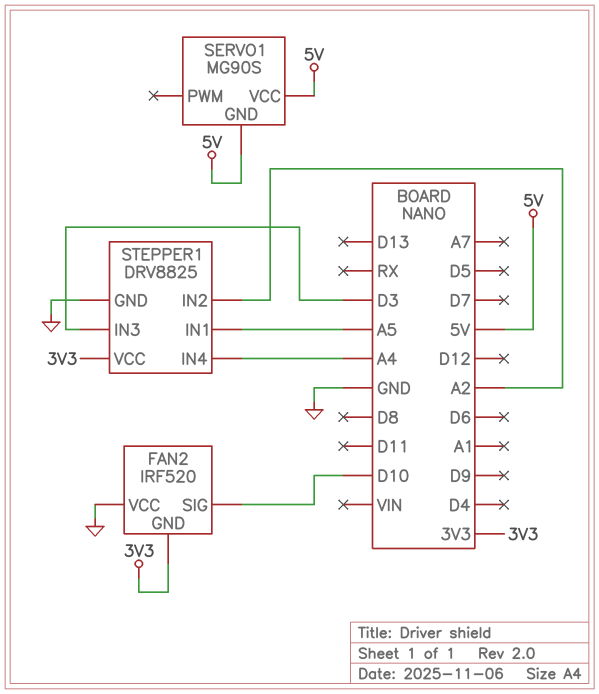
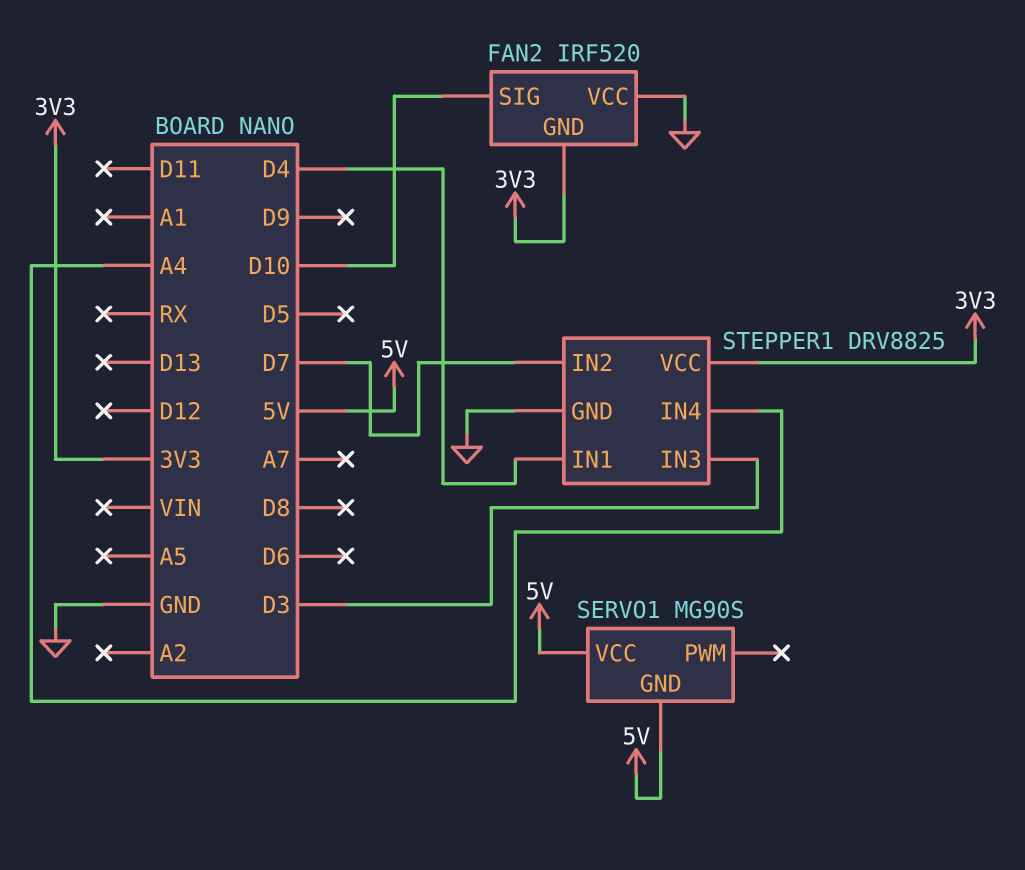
STEPPER1 pin IN1: A5 -> D4
STEPPER1 pin IN2: A2 -> D7

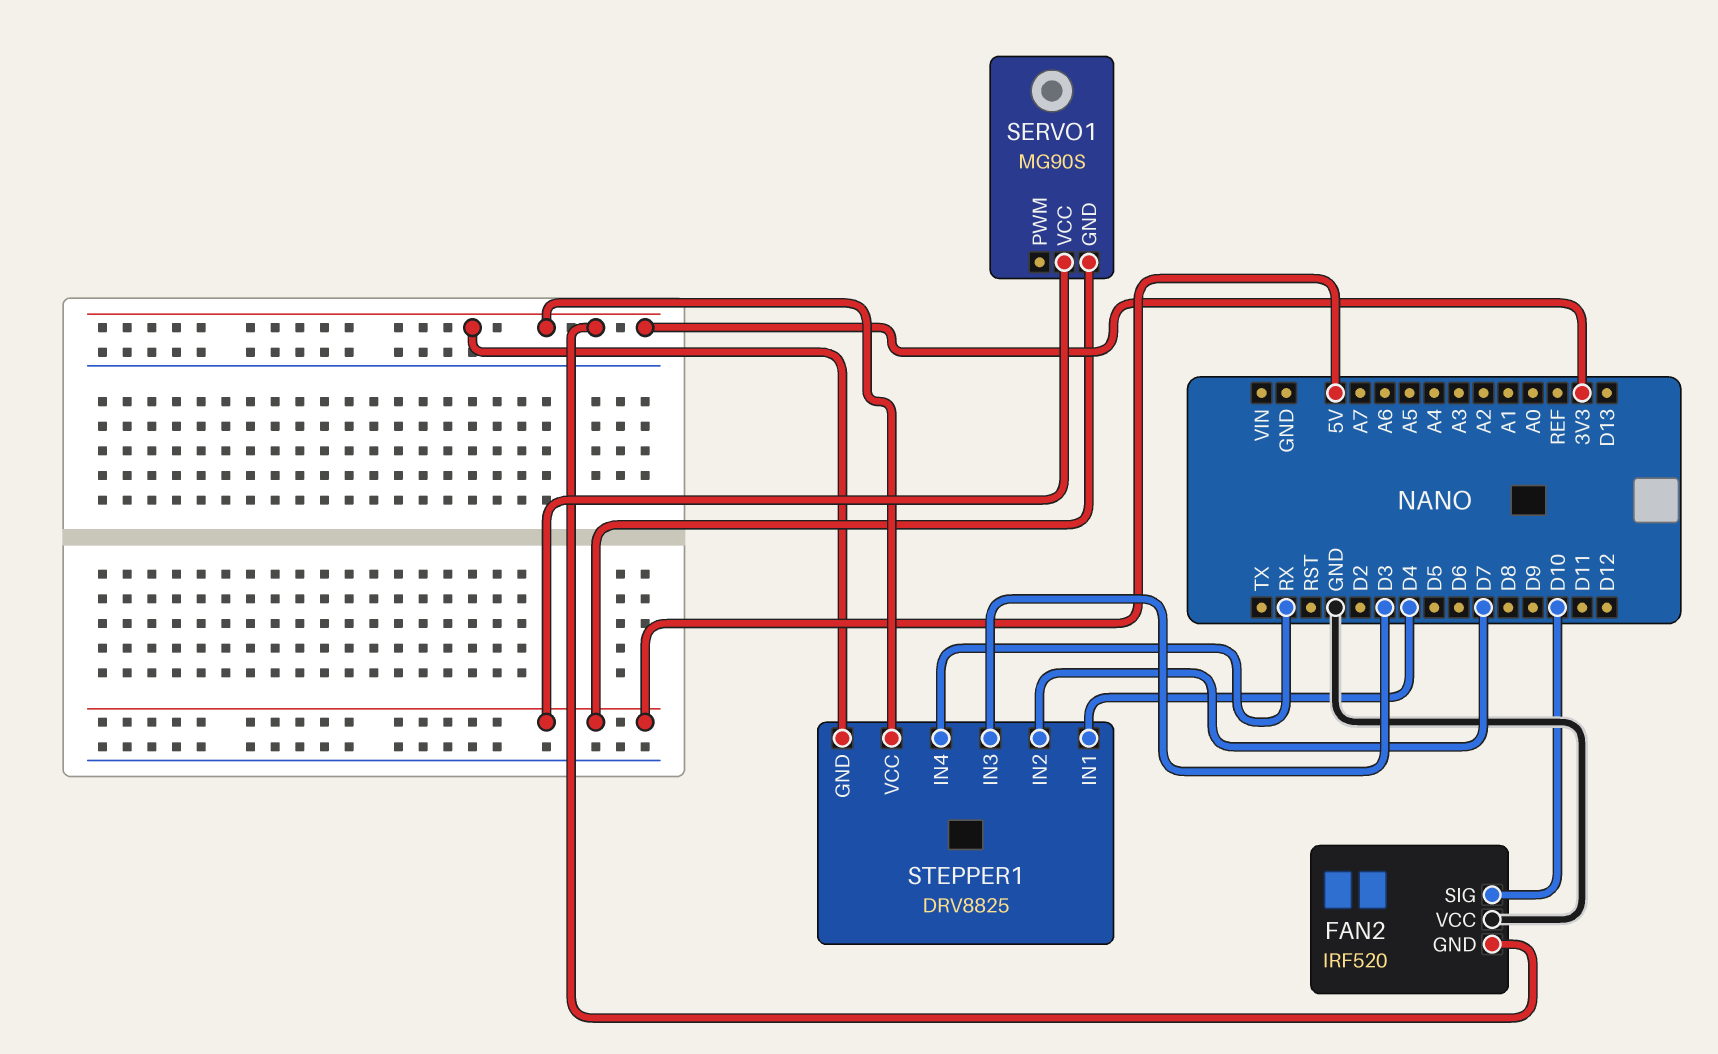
STEPPER1 pin GND: GND -> 3V3
STEPPER1 pin IN4: A4 -> RX

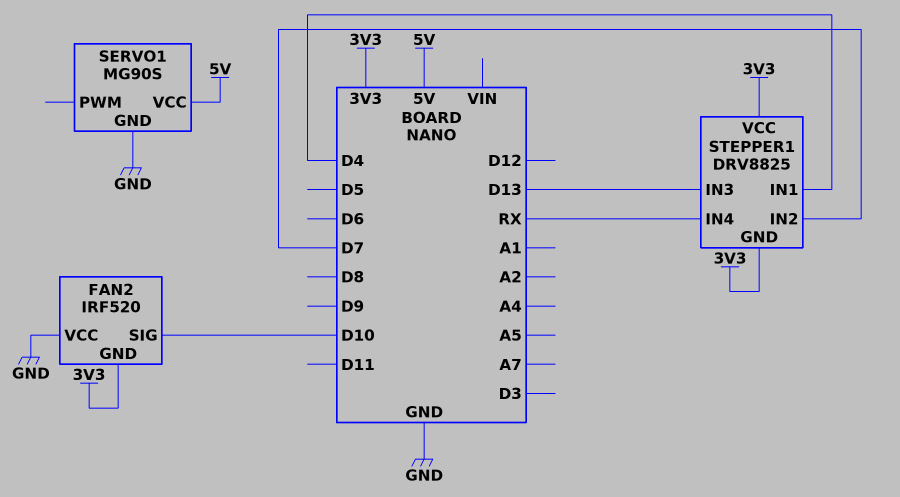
SERVO1 pin GND: 5V -> GND
STEPPER1 pin IN3: D3 -> D13

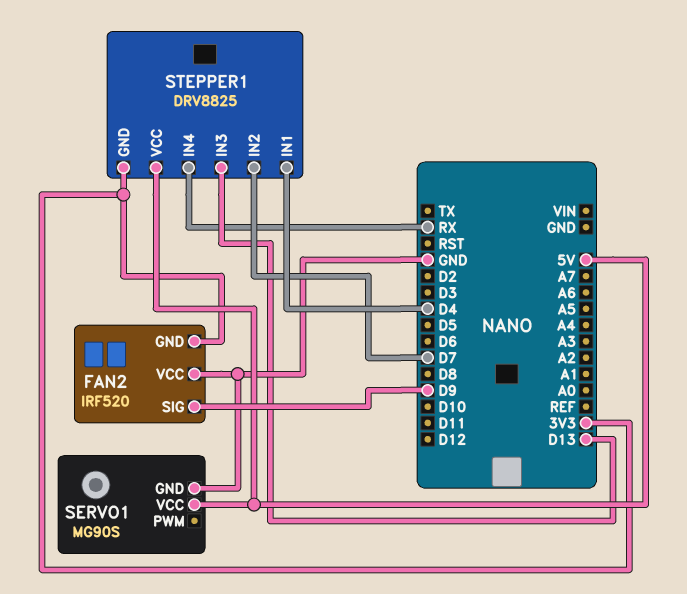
FAN2 pin SIG: D10 -> D9
STEPPER1 pin VCC: 3V3 -> 5V

